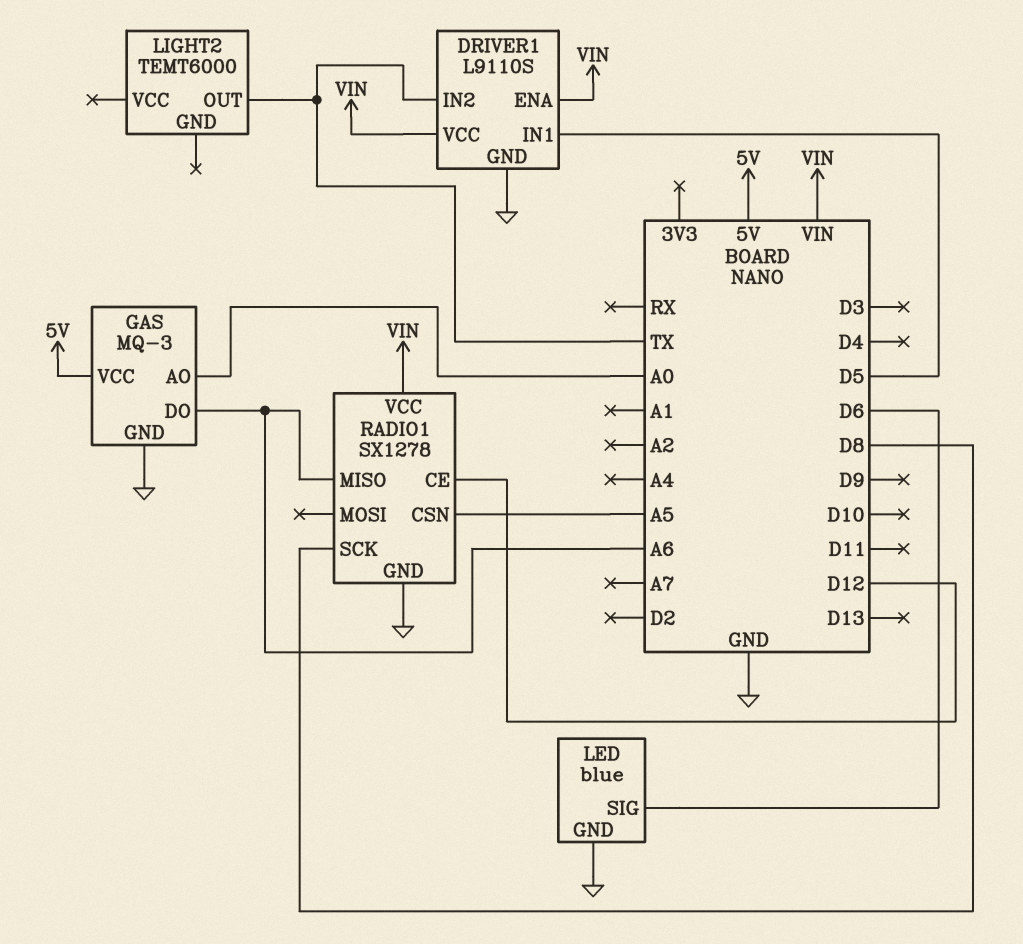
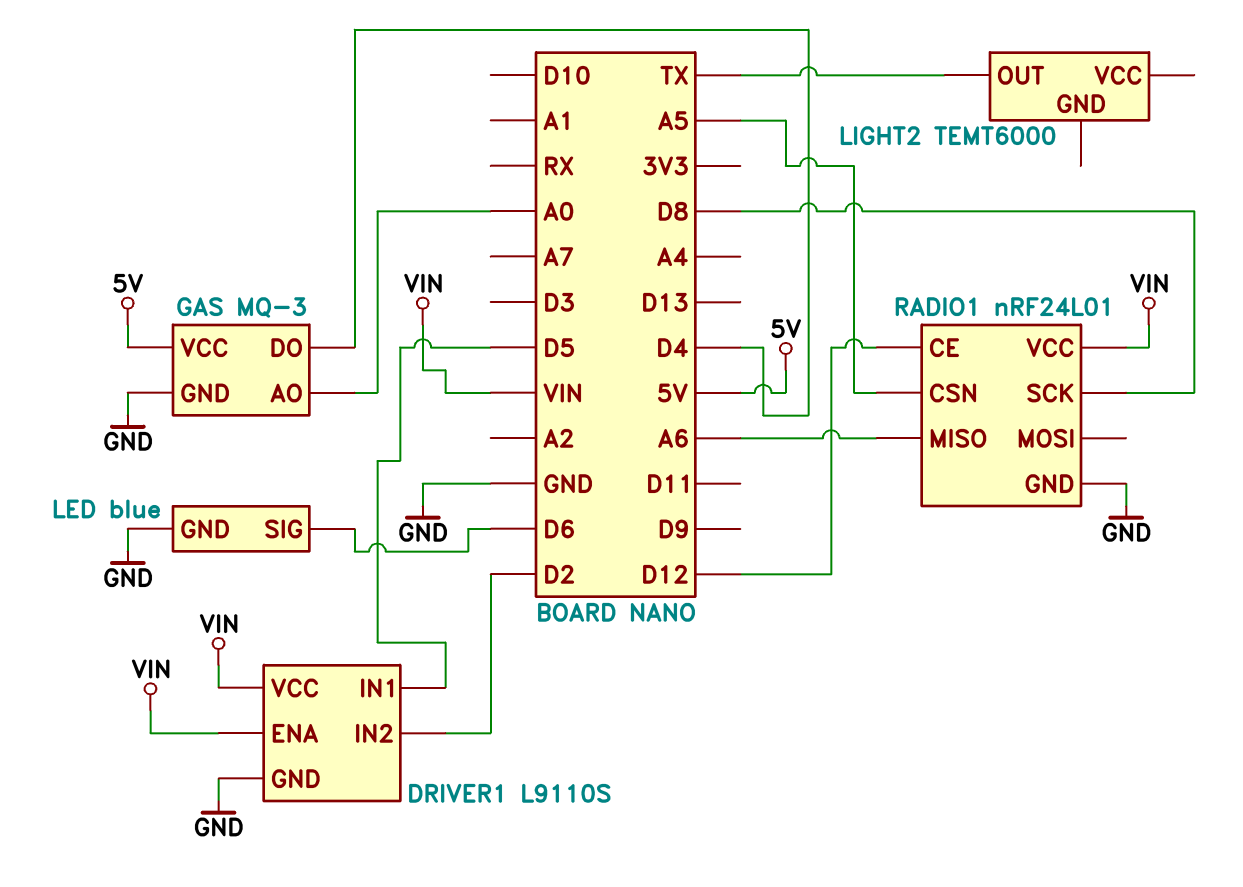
DRIVER1 pin IN2: TX -> D2
GAS pin DO: A6 -> D4
RADIO1: SX1278 -> nRF24L01

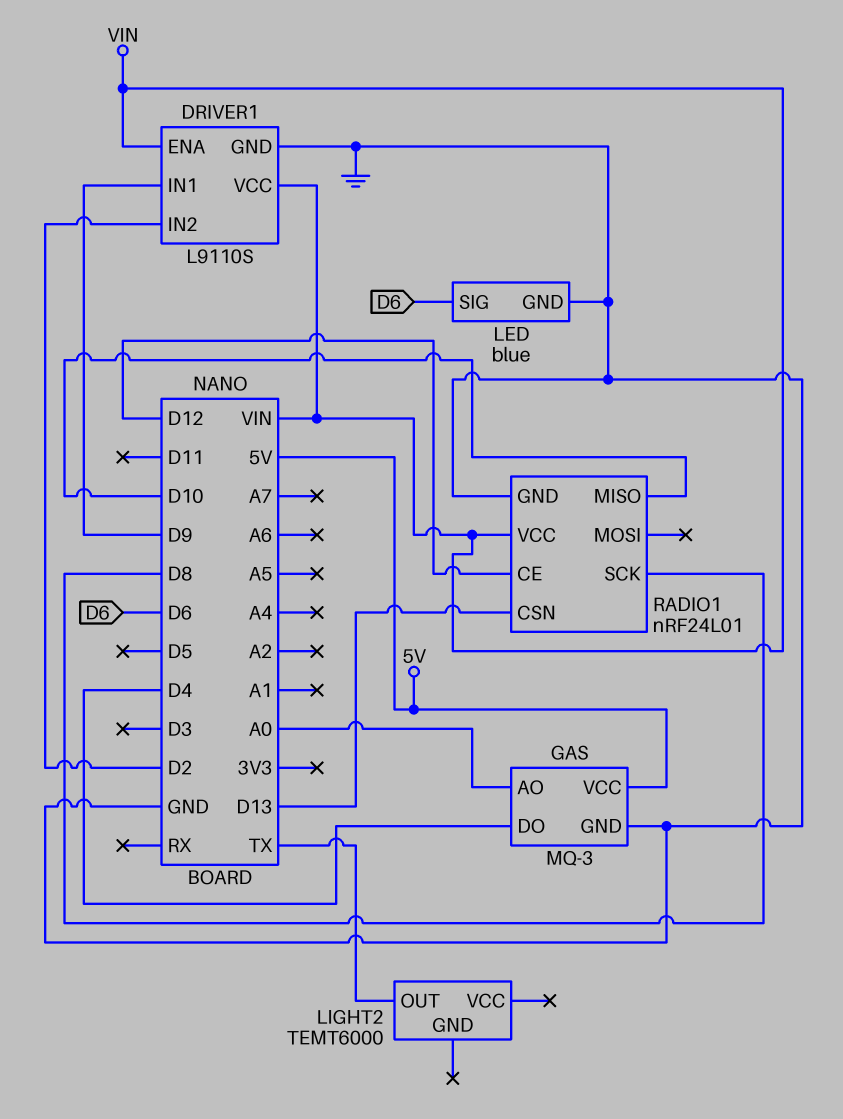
DRIVER1 pin IN1: D5 -> D9
RADIO1 pin CSN: A5 -> D13
RADIO1 pin MISO: A6 -> D10

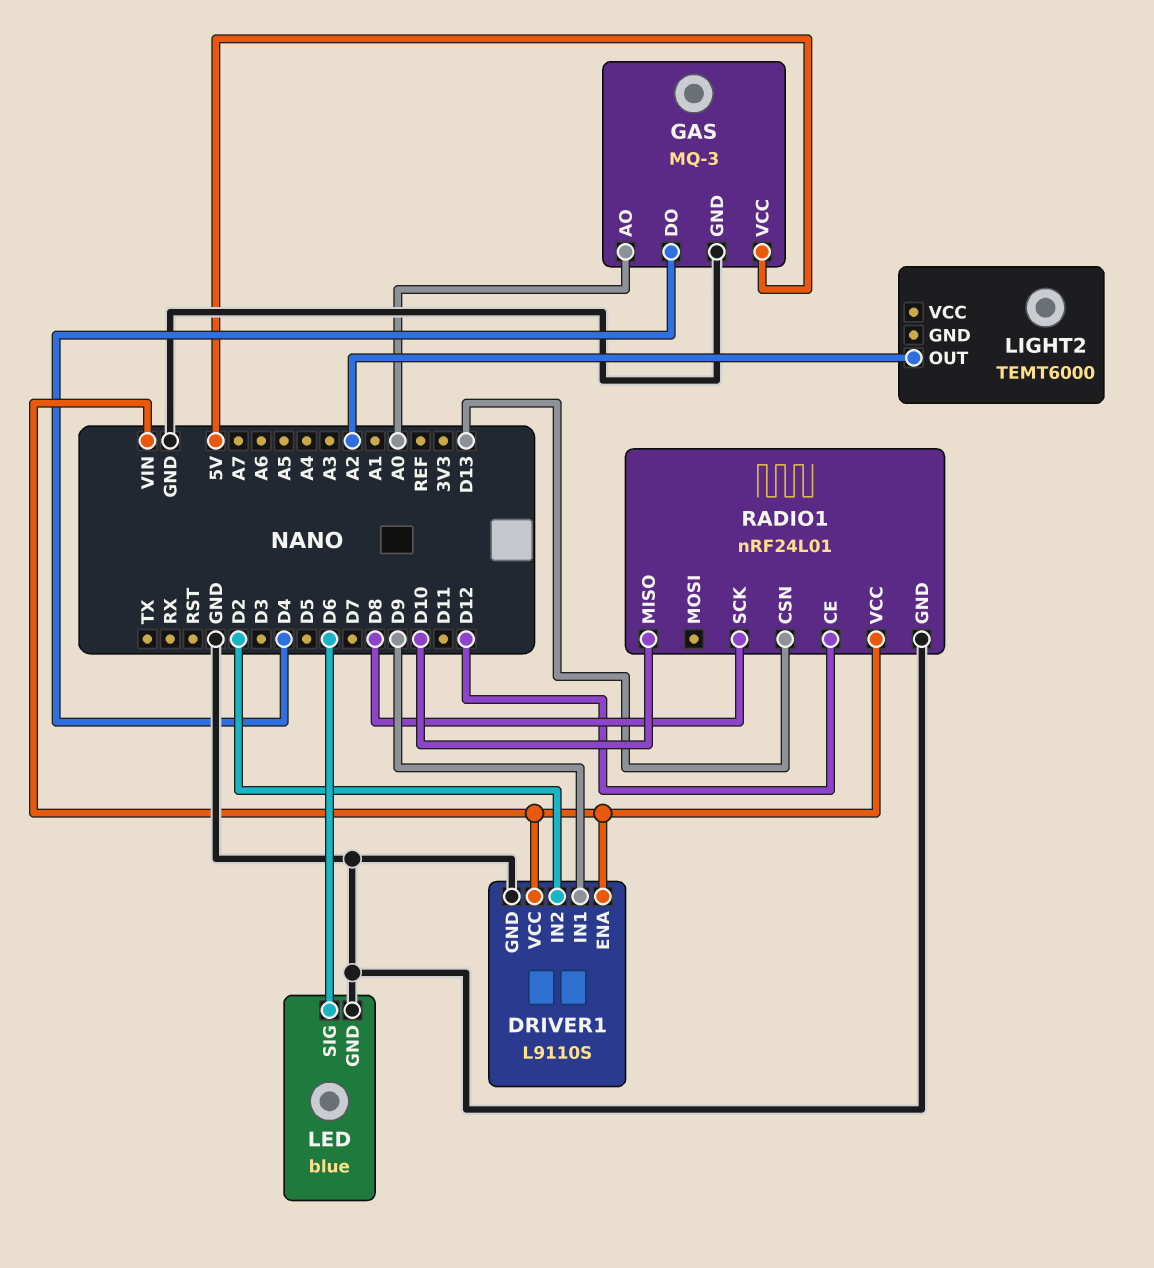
LIGHT2 pin OUT: TX -> A2

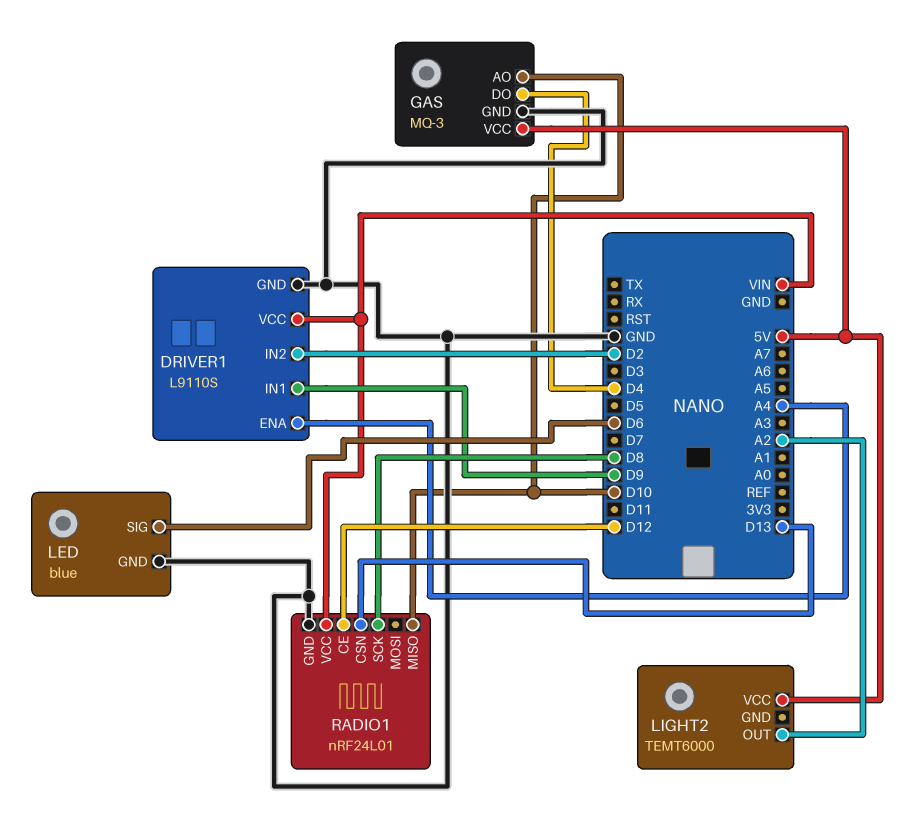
DRIVER1 pin ENA: VIN -> A4
GAS pin AO: A0 -> D10
LIGHT2 pin VCC: none -> 5V

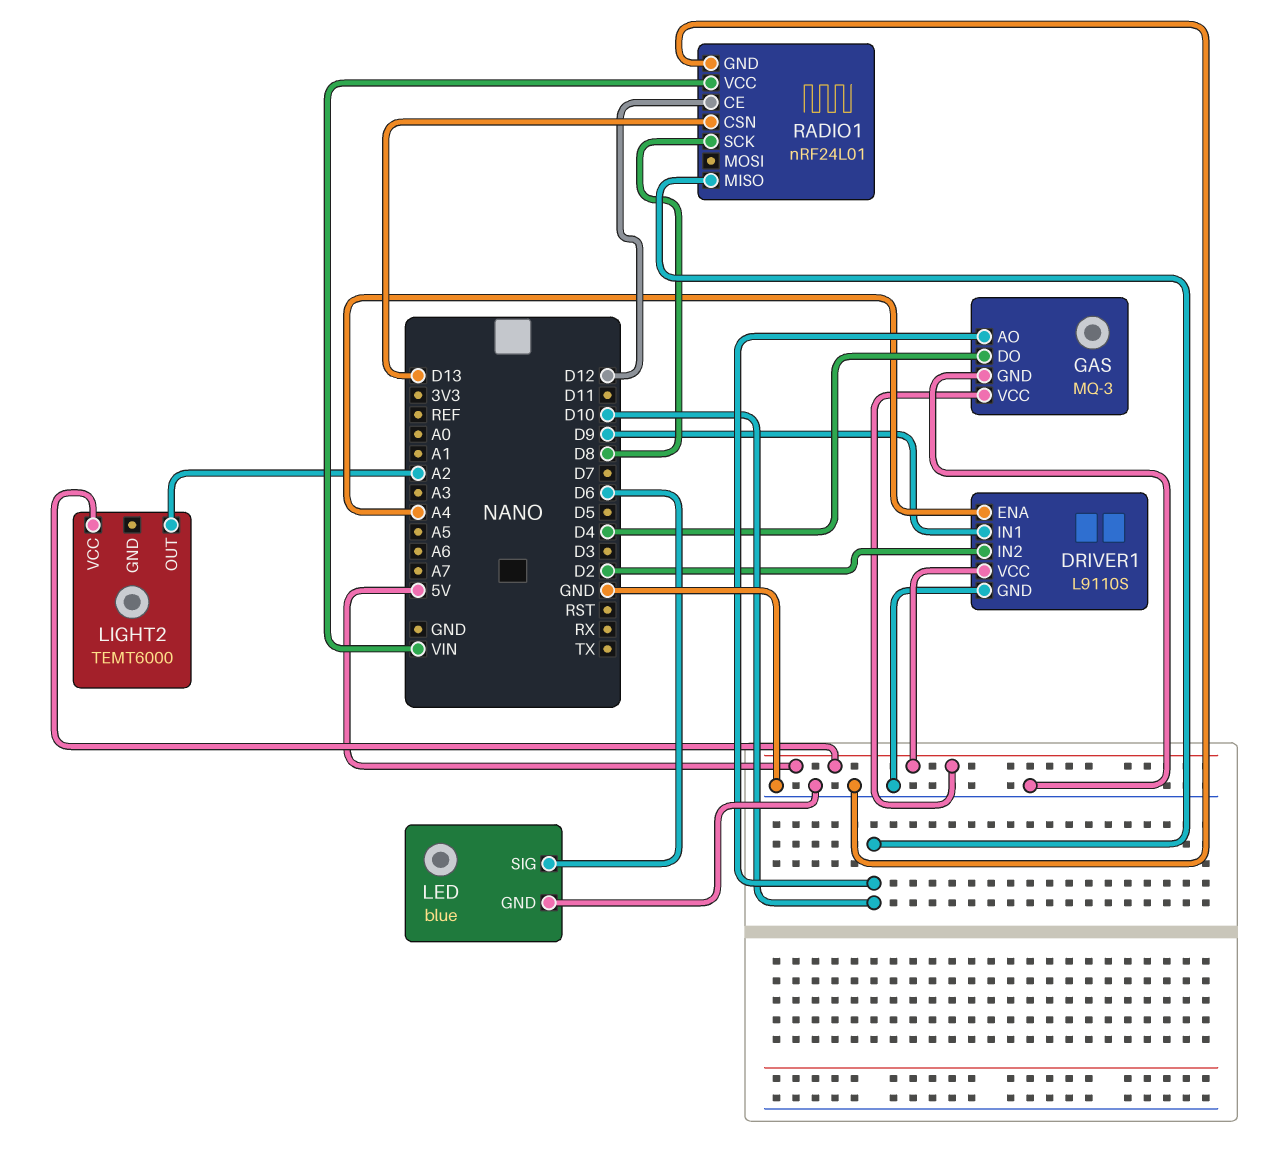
DRIVER1 pin VCC: VIN -> 5V

